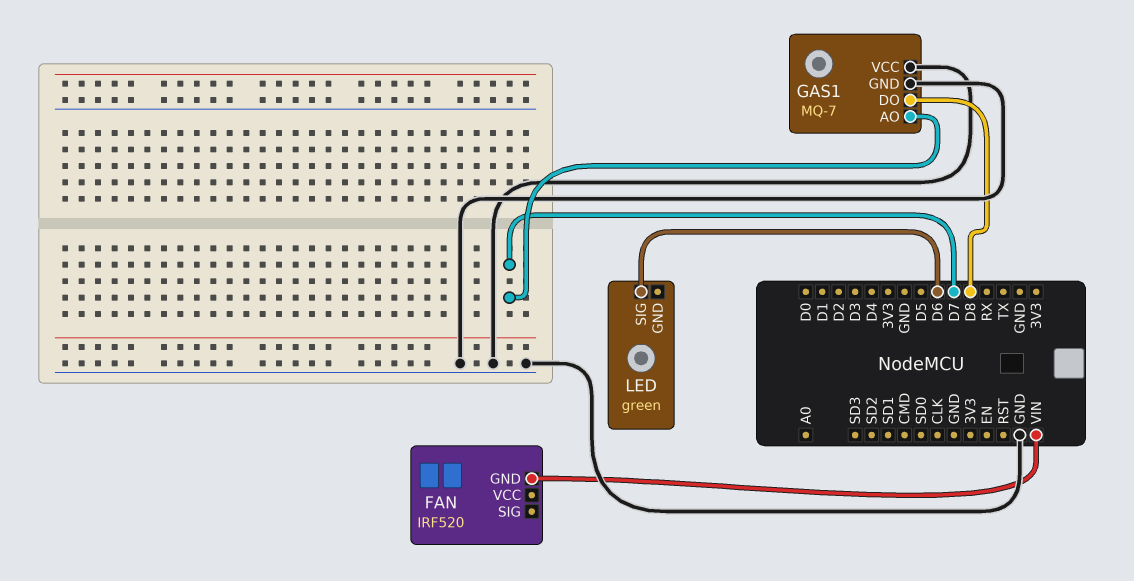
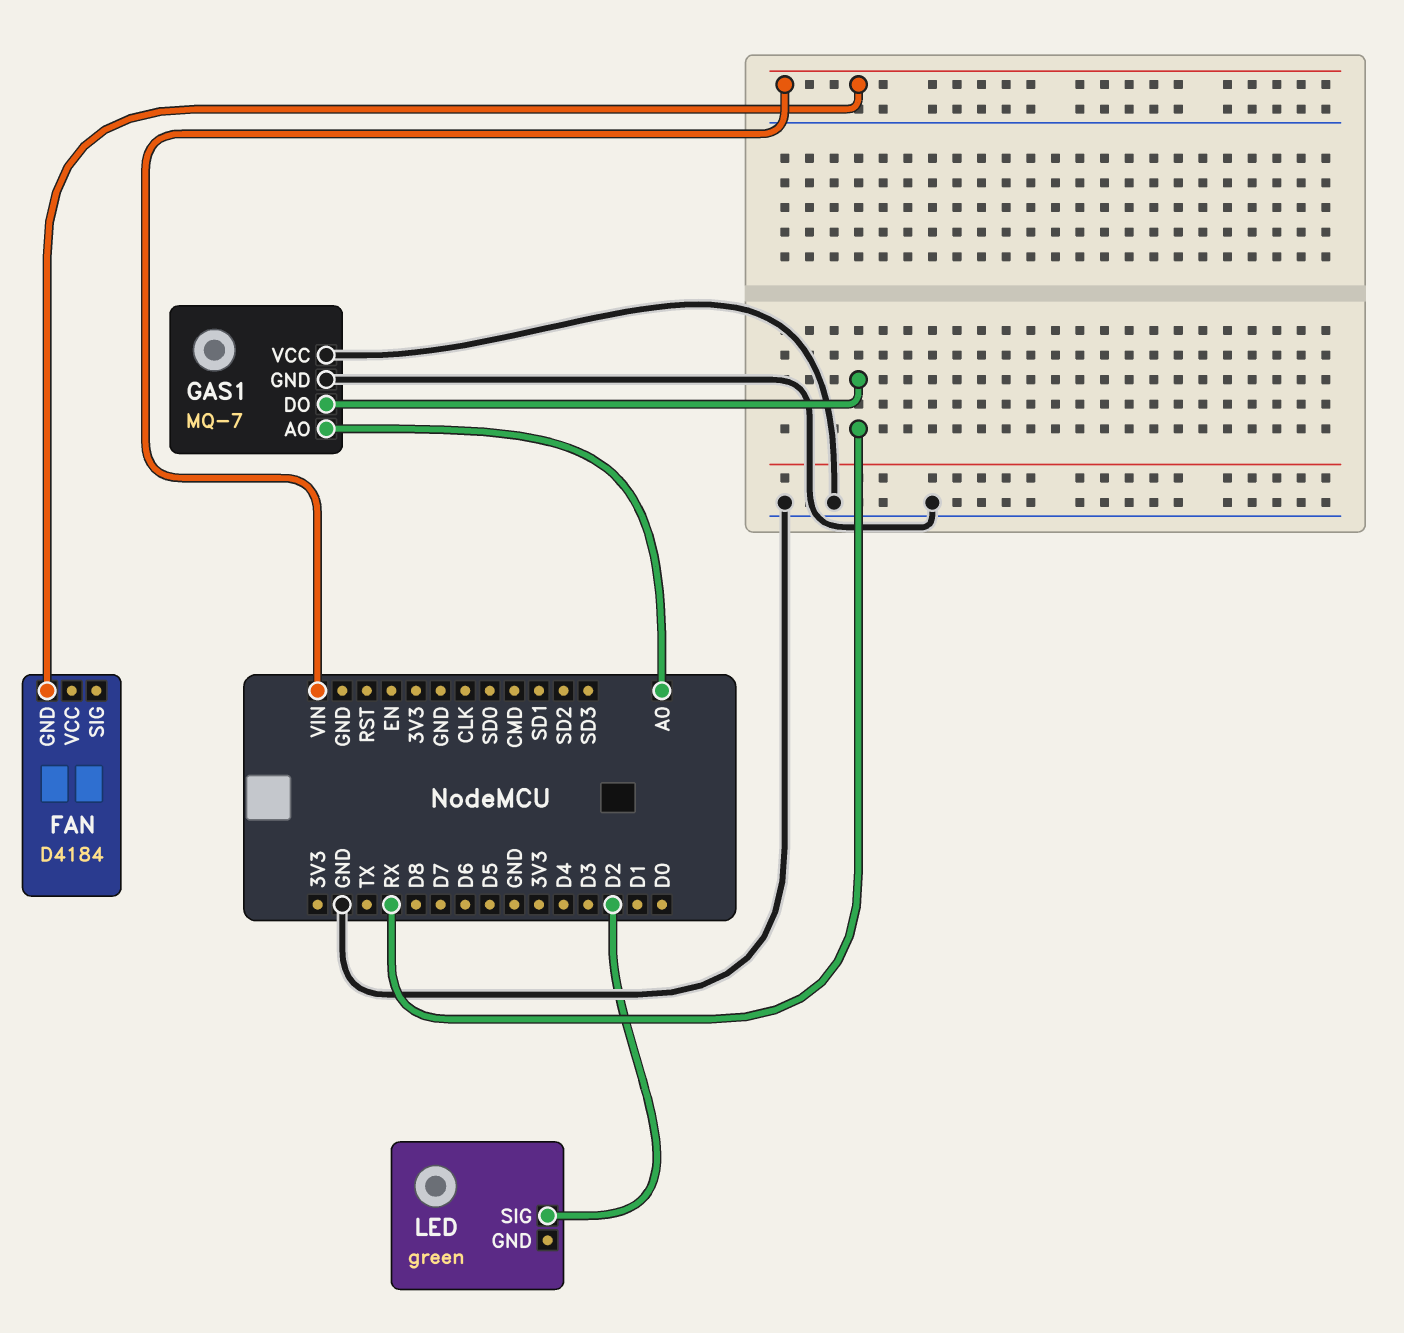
FAN: IRF520 -> D4184
GAS1 pin AO: D7 -> A0
GAS1 pin DO: D8 -> RX
LED pin SIG: D6 -> D2

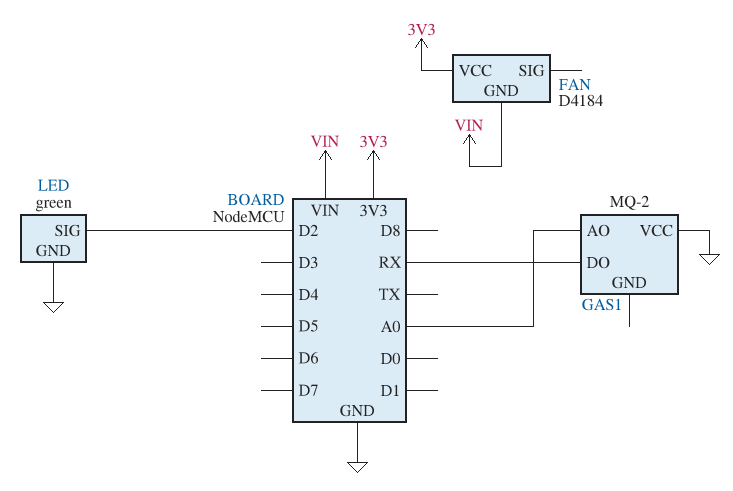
FAN pin VCC: none -> 3V3
GAS1: MQ-7 -> MQ-2
GAS1 pin GND: GND -> none
LED pin GND: none -> GND

